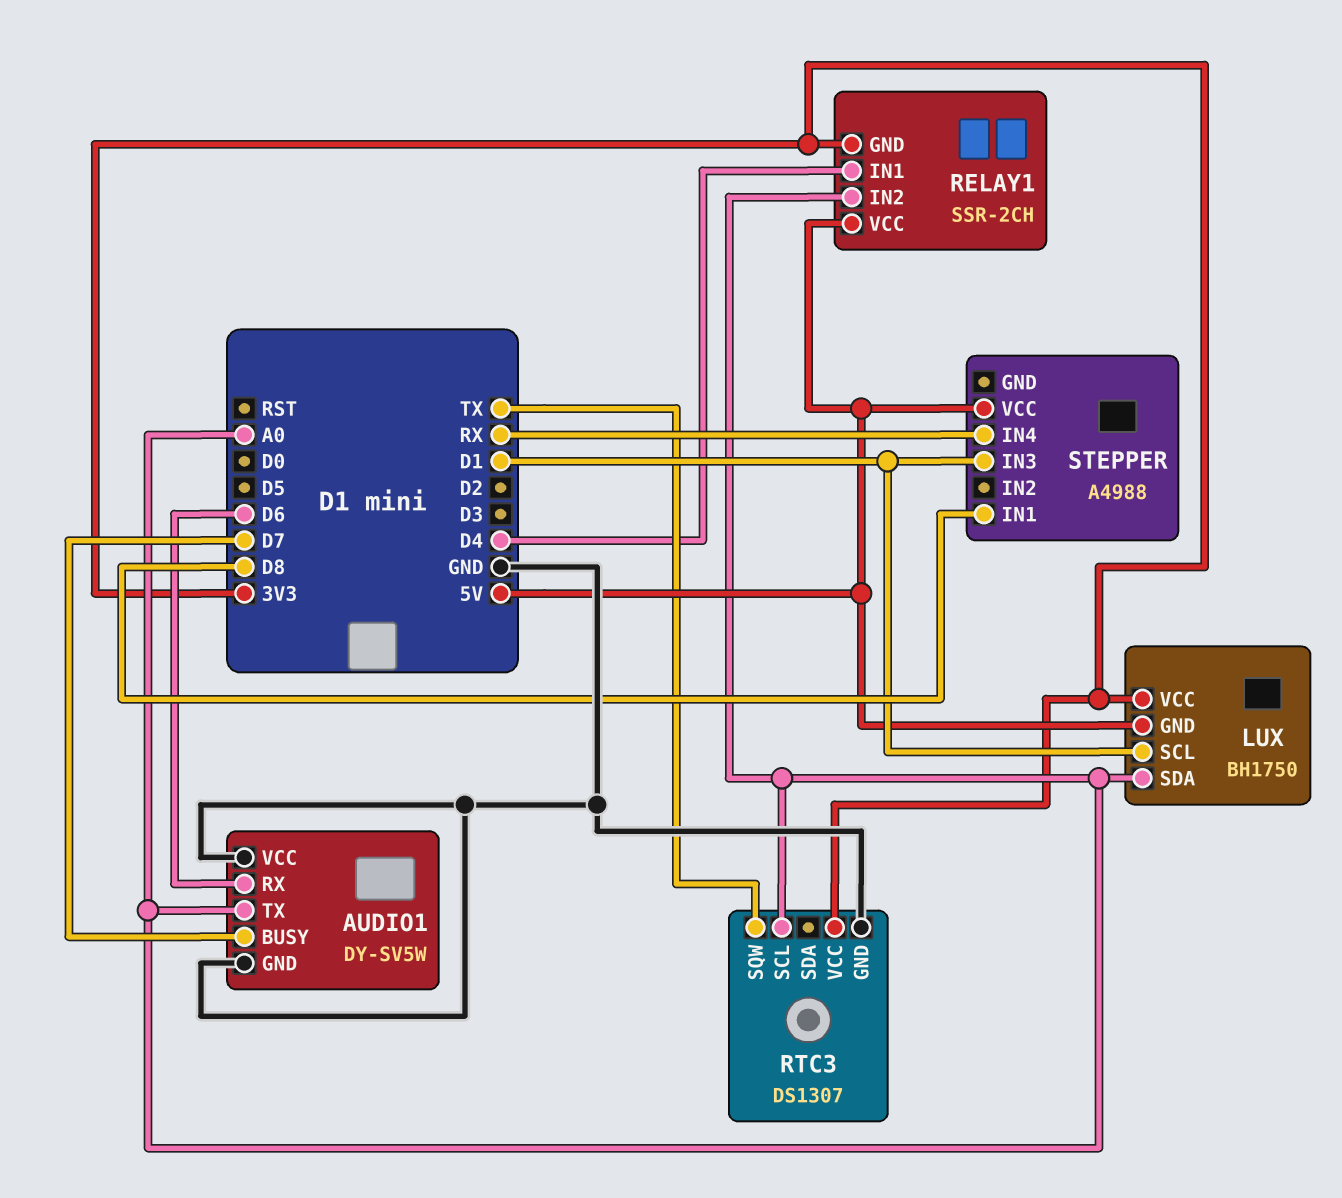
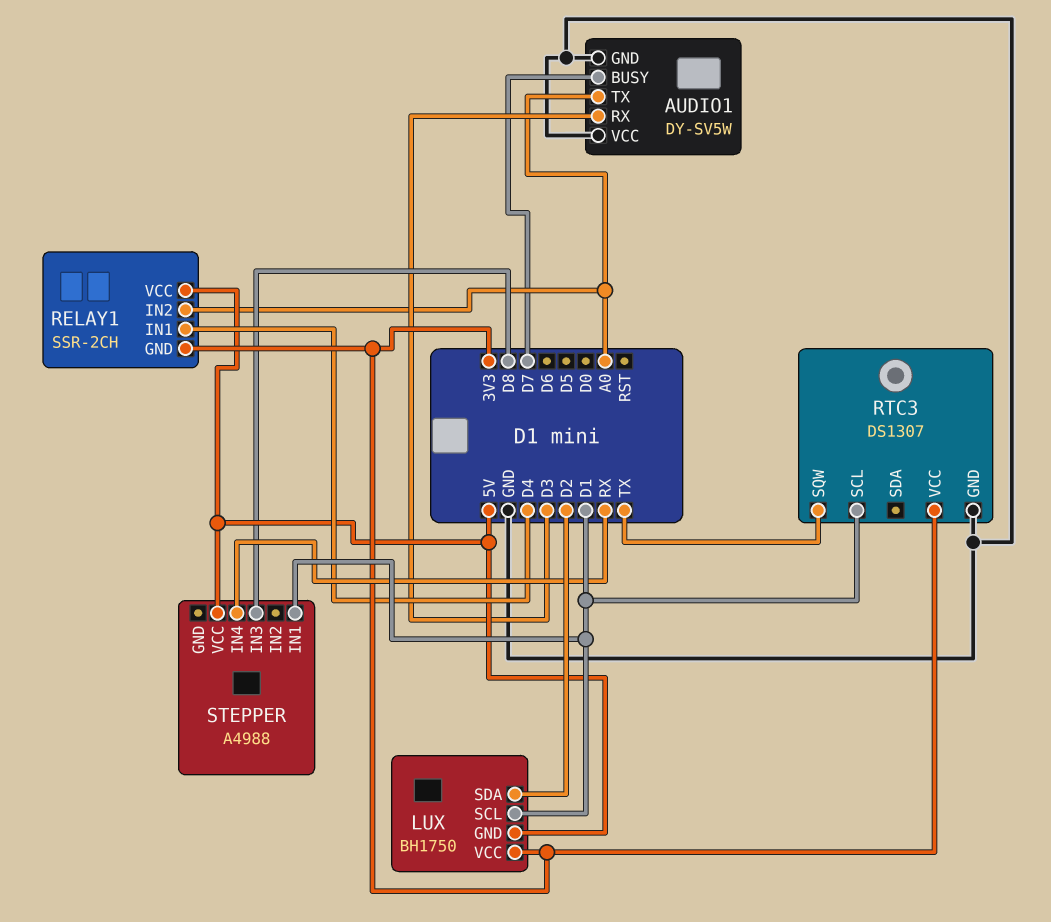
AUDIO1 pin RX: D6 -> D3
LUX pin SDA: A0 -> D2
RTC3 pin SCL: A0 -> D1
STEPPER pin IN1: D8 -> D1
STEPPER pin IN3: D1 -> D8

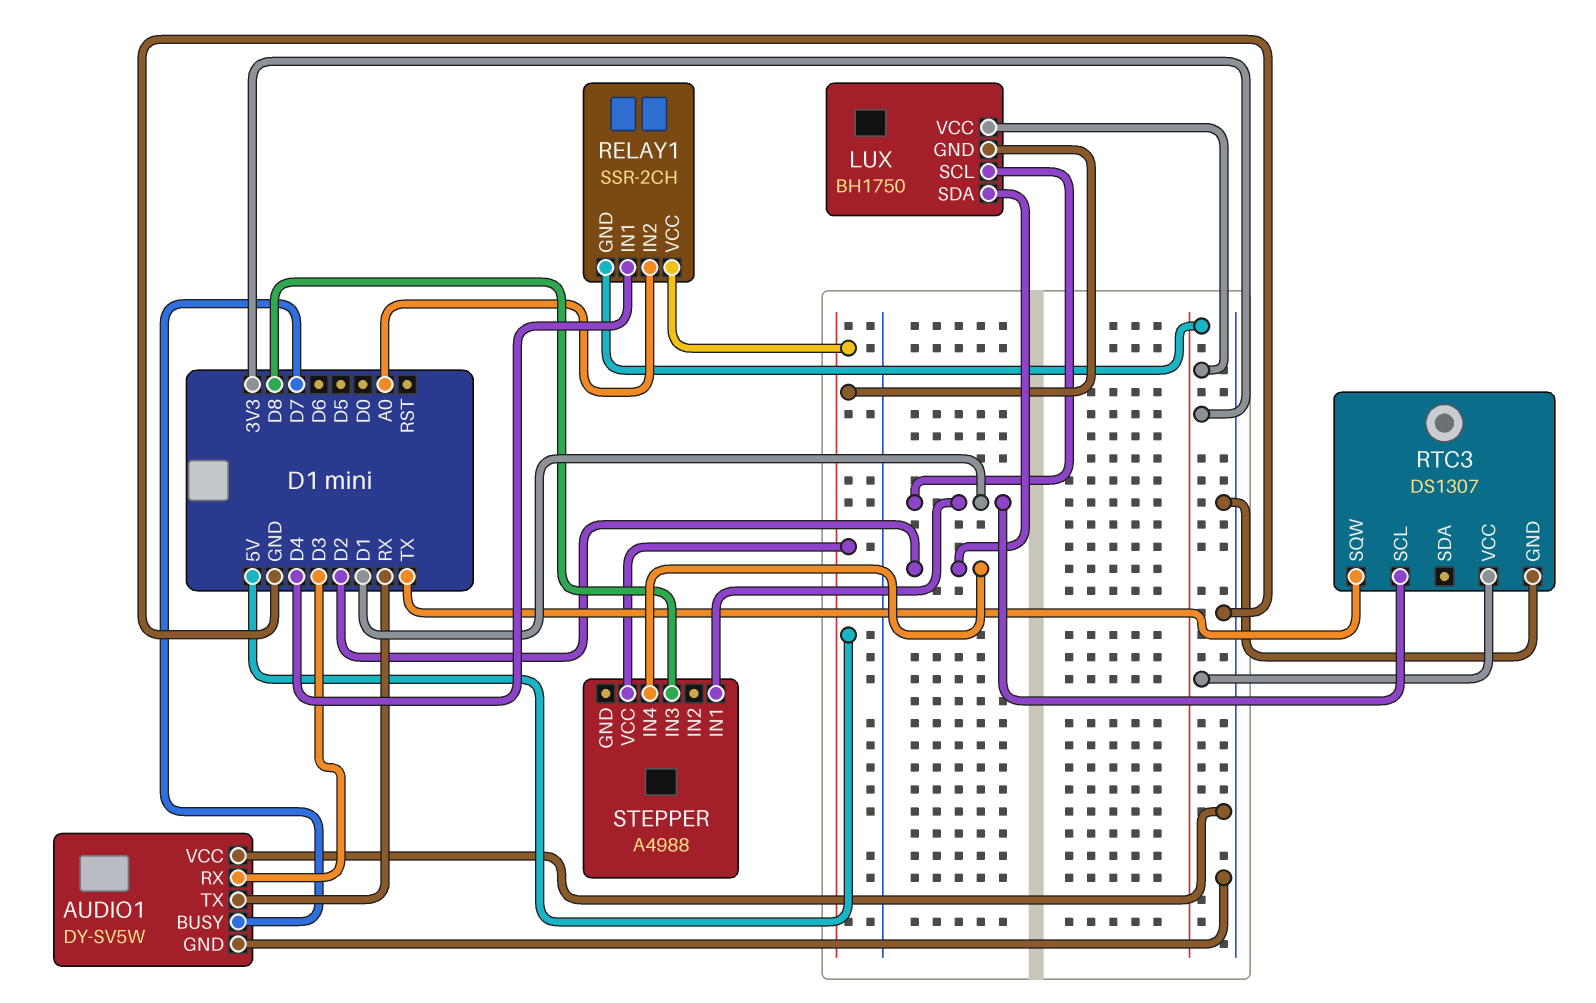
AUDIO1 pin TX: A0 -> RX
STEPPER pin IN4: RX -> D2

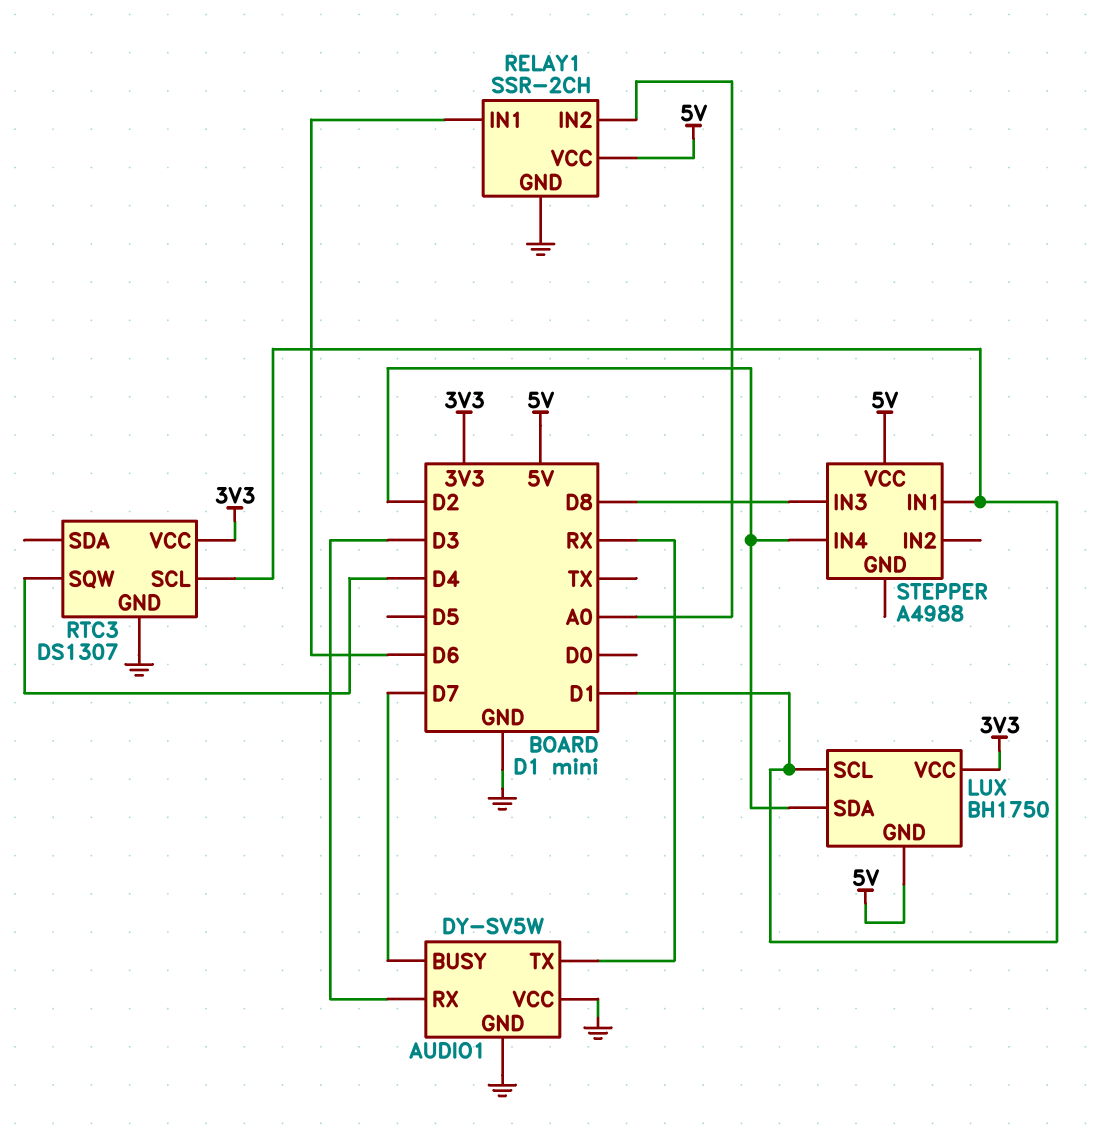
RELAY1 pin GND: 3V3 -> GND
RELAY1 pin IN1: D4 -> D6
RTC3 pin SQW: TX -> D4

